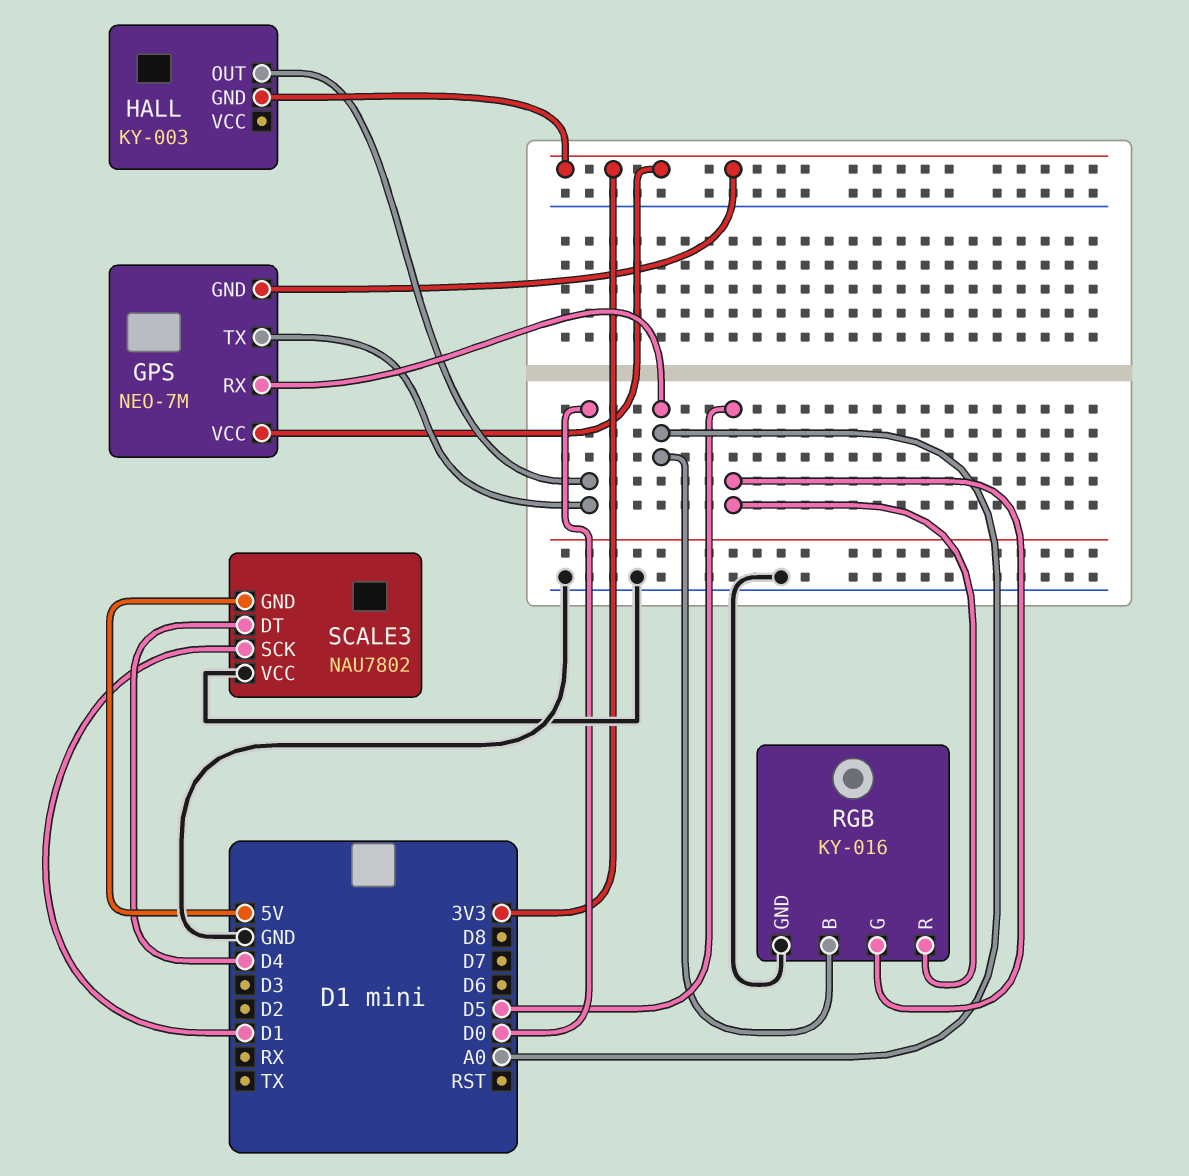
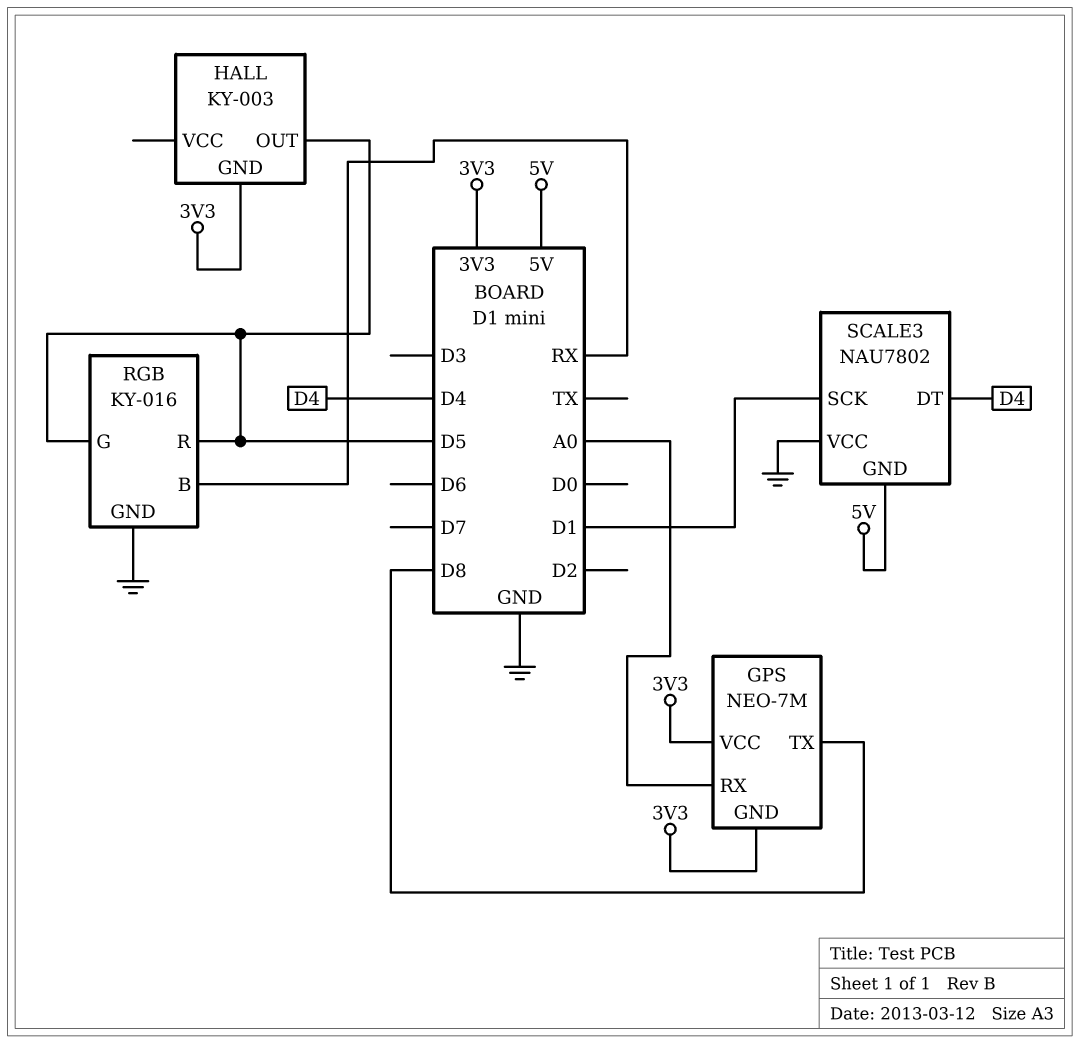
GPS pin TX: D0 -> D8
HALL pin OUT: D0 -> D5
RGB pin B: A0 -> RX

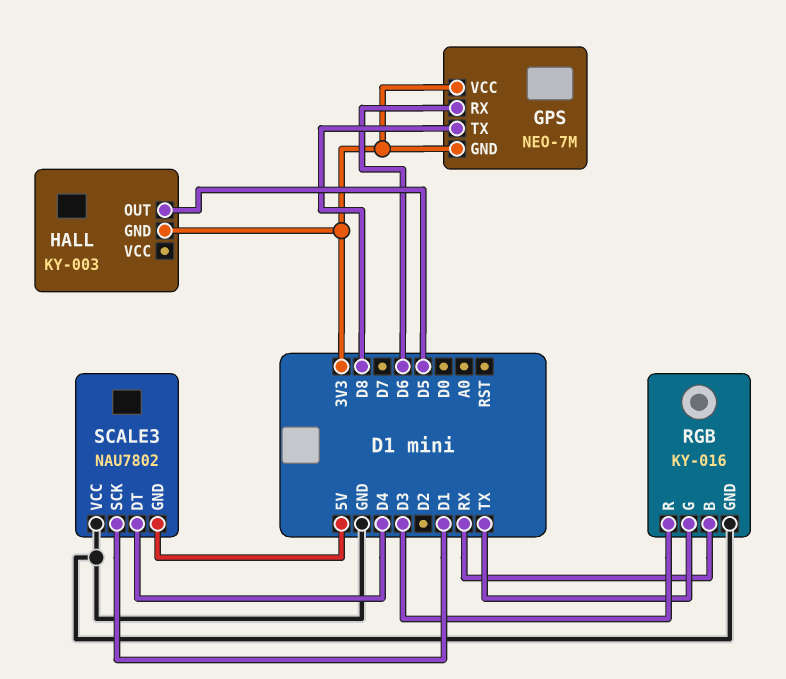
GPS pin RX: A0 -> D6
RGB pin G: D5 -> TX
RGB pin R: D5 -> D3

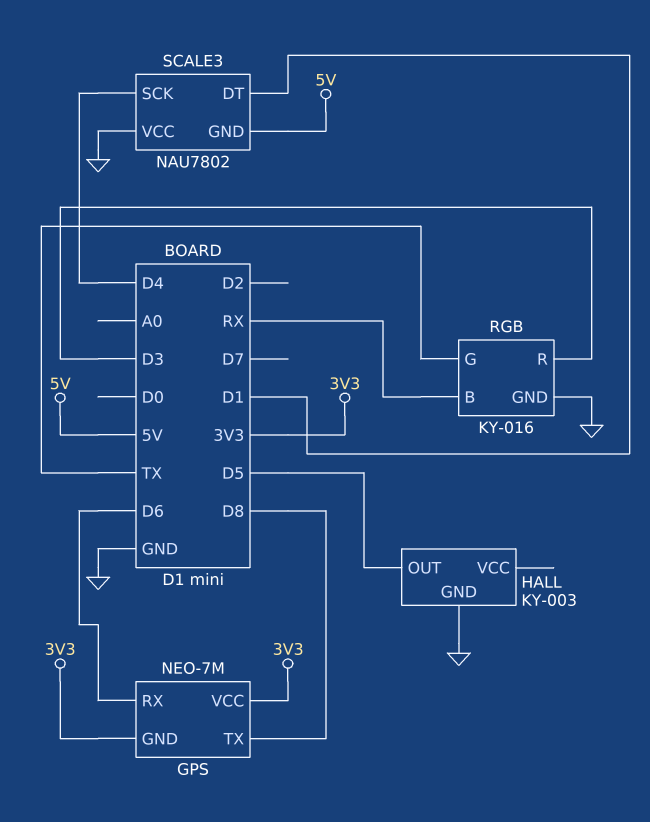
HALL pin GND: 3V3 -> GND
SCALE3 pin DT: D4 -> D1
SCALE3 pin SCK: D1 -> D4

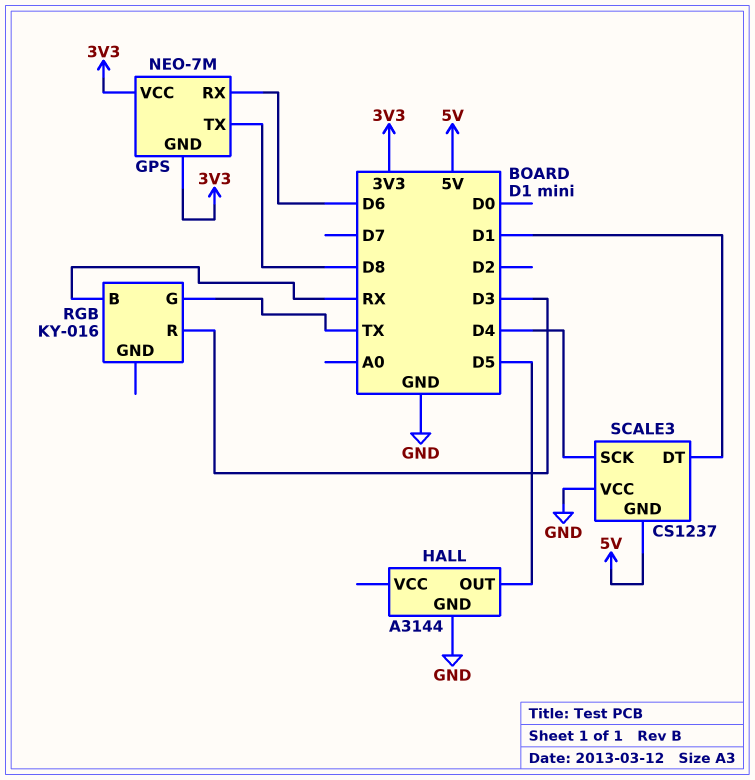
HALL: KY-003 -> A3144
RGB pin GND: GND -> none
SCALE3: NAU7802 -> CS1237

